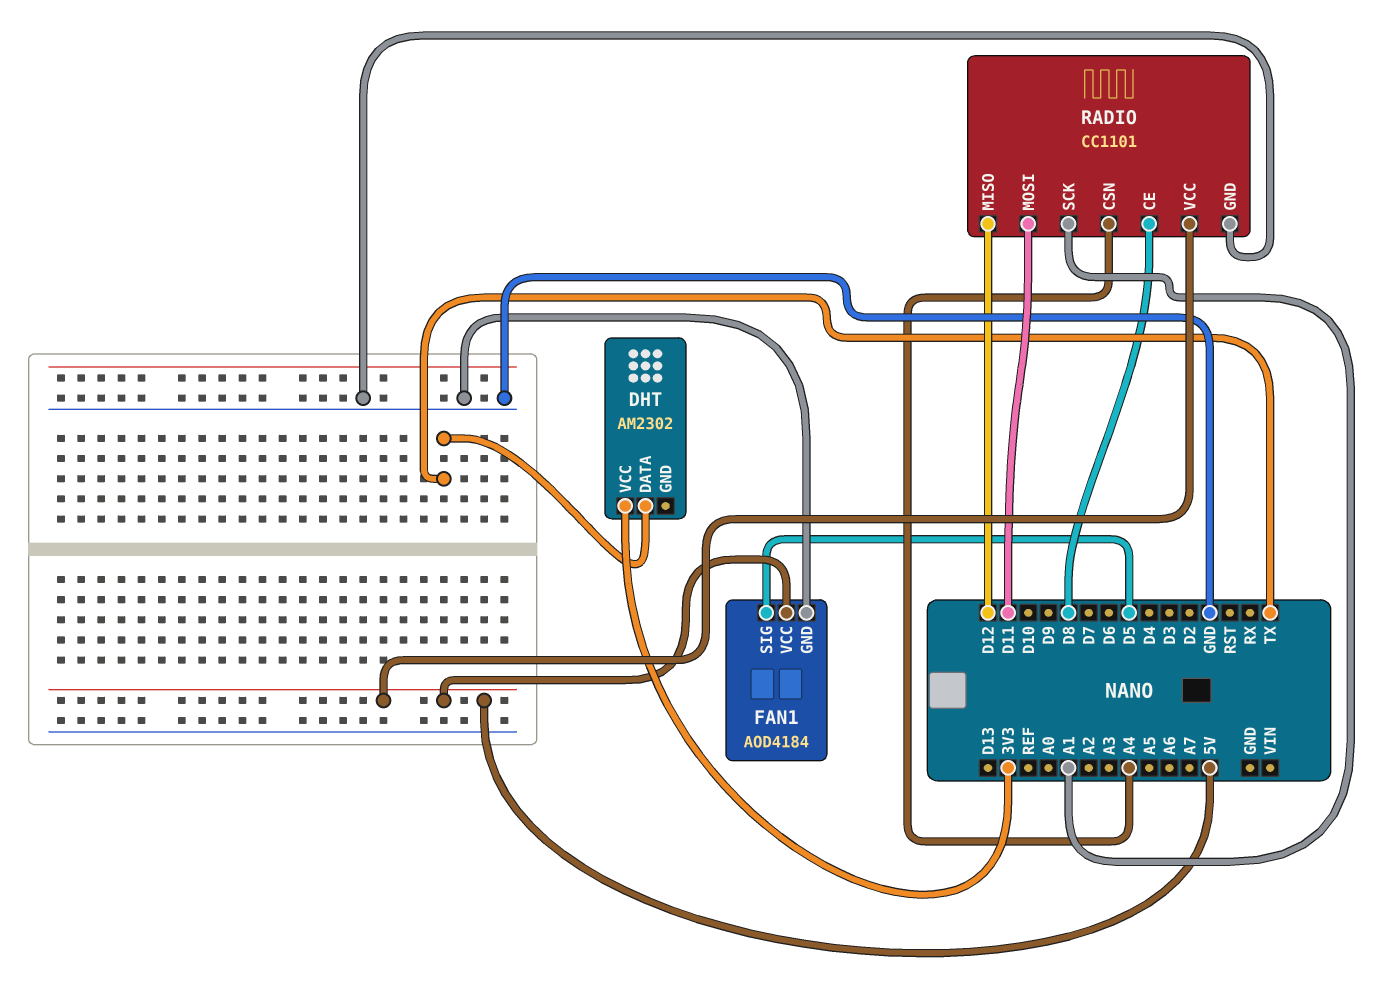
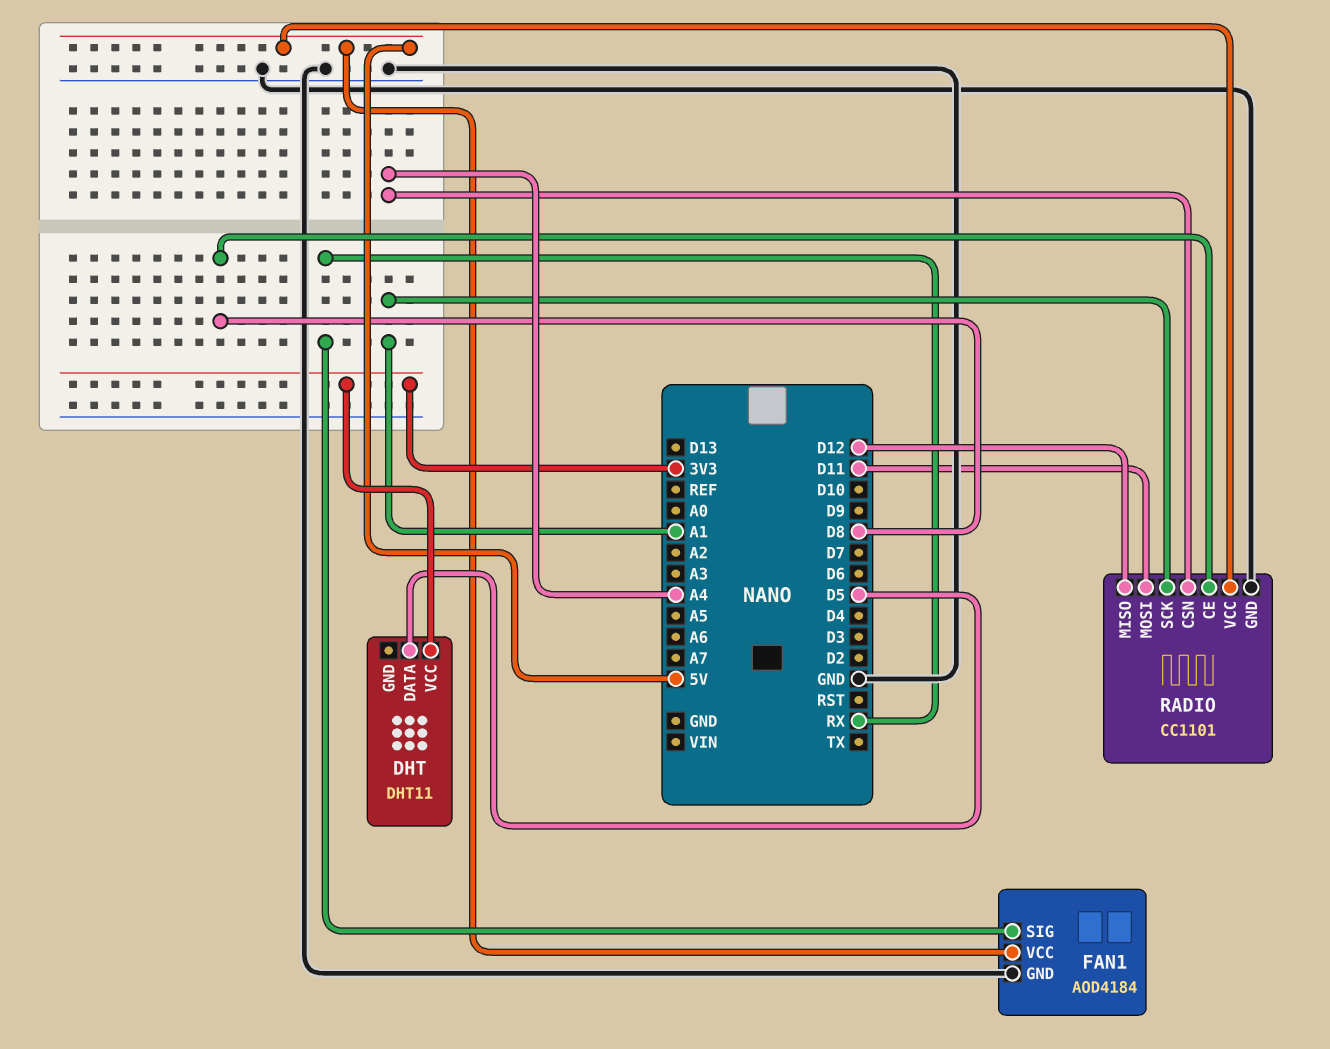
DHT: AM2302 -> DHT11
DHT pin DATA: TX -> D5
FAN1 pin SIG: D5 -> RX

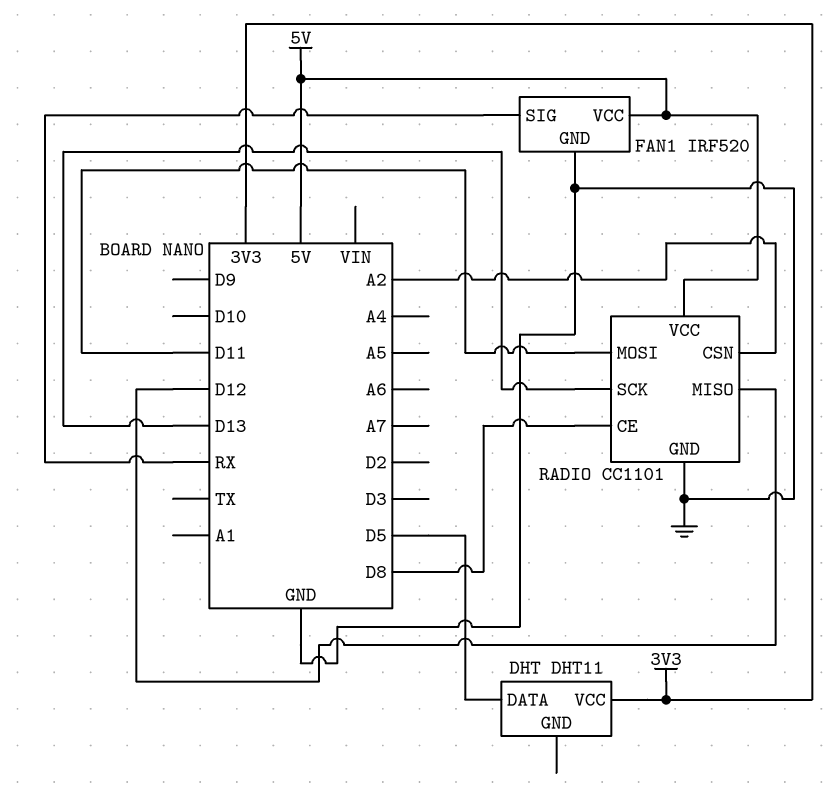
FAN1: AOD4184 -> IRF520
RADIO pin CSN: A4 -> A2
RADIO pin SCK: A1 -> D13

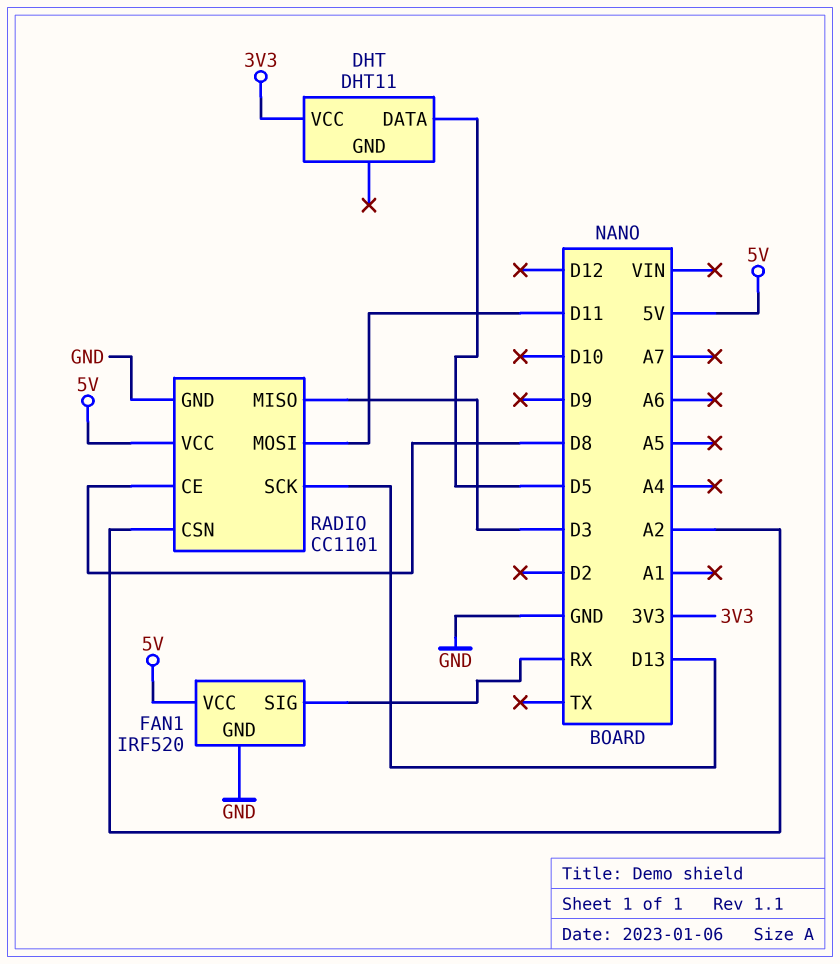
RADIO pin MISO: D12 -> D3

